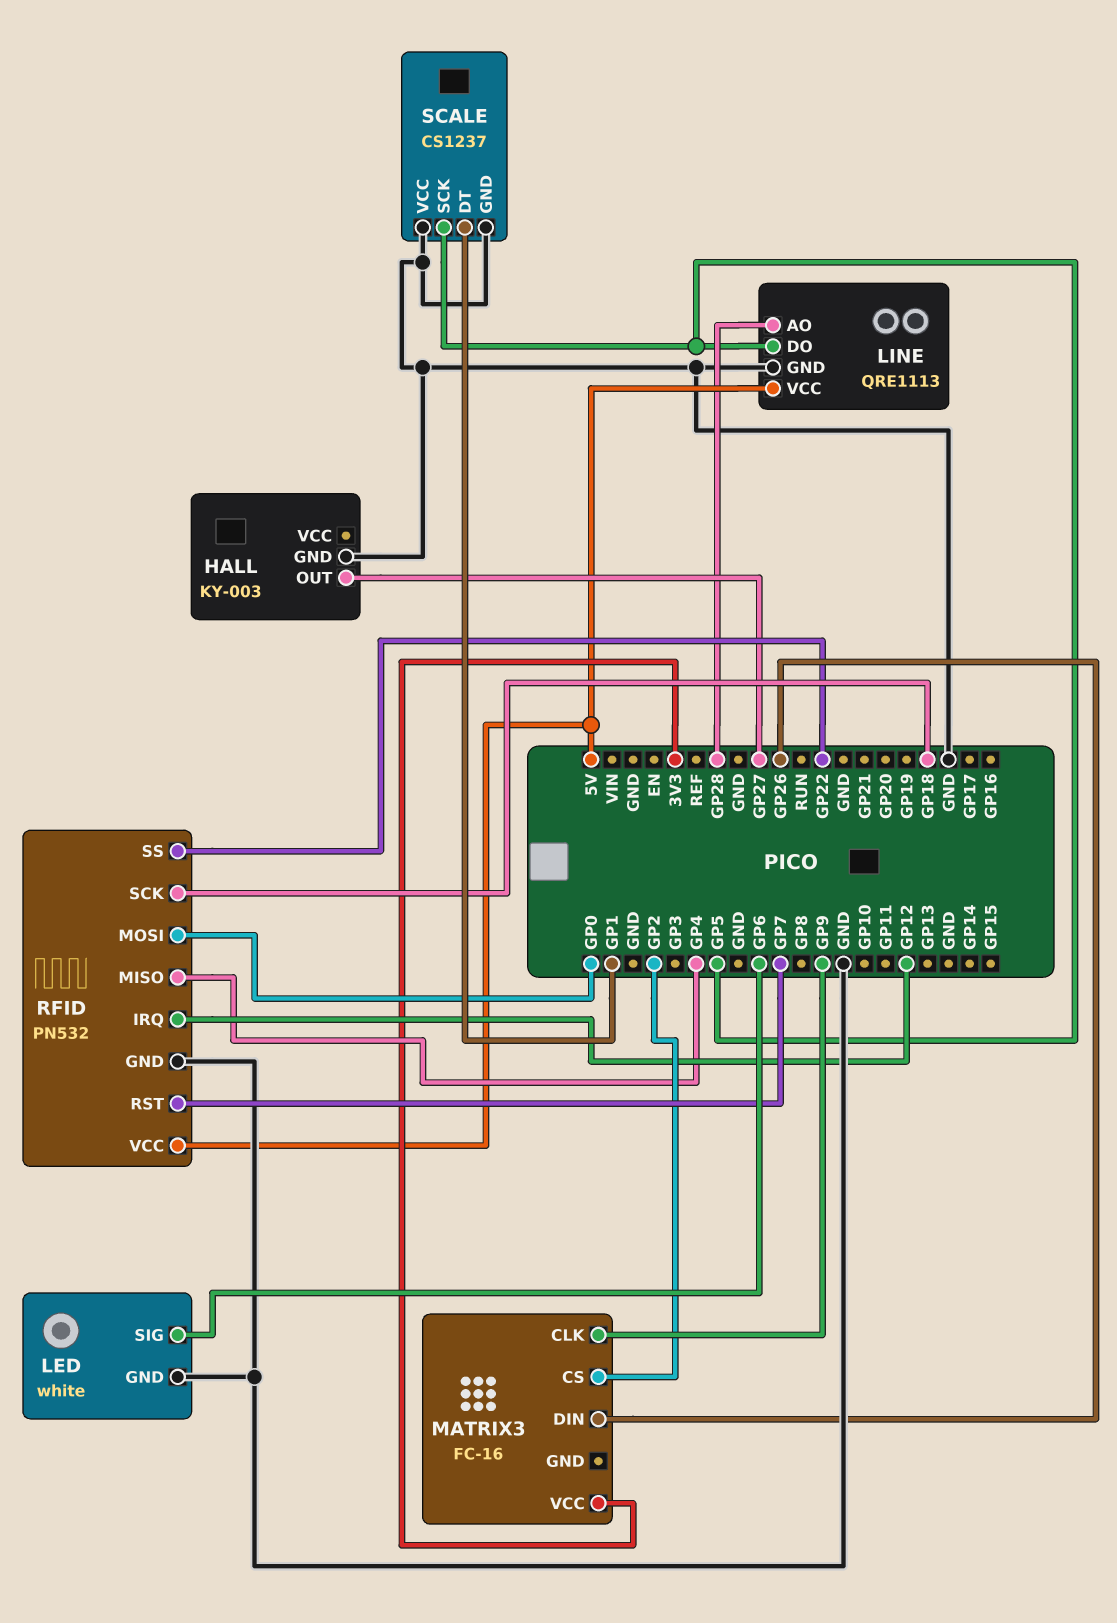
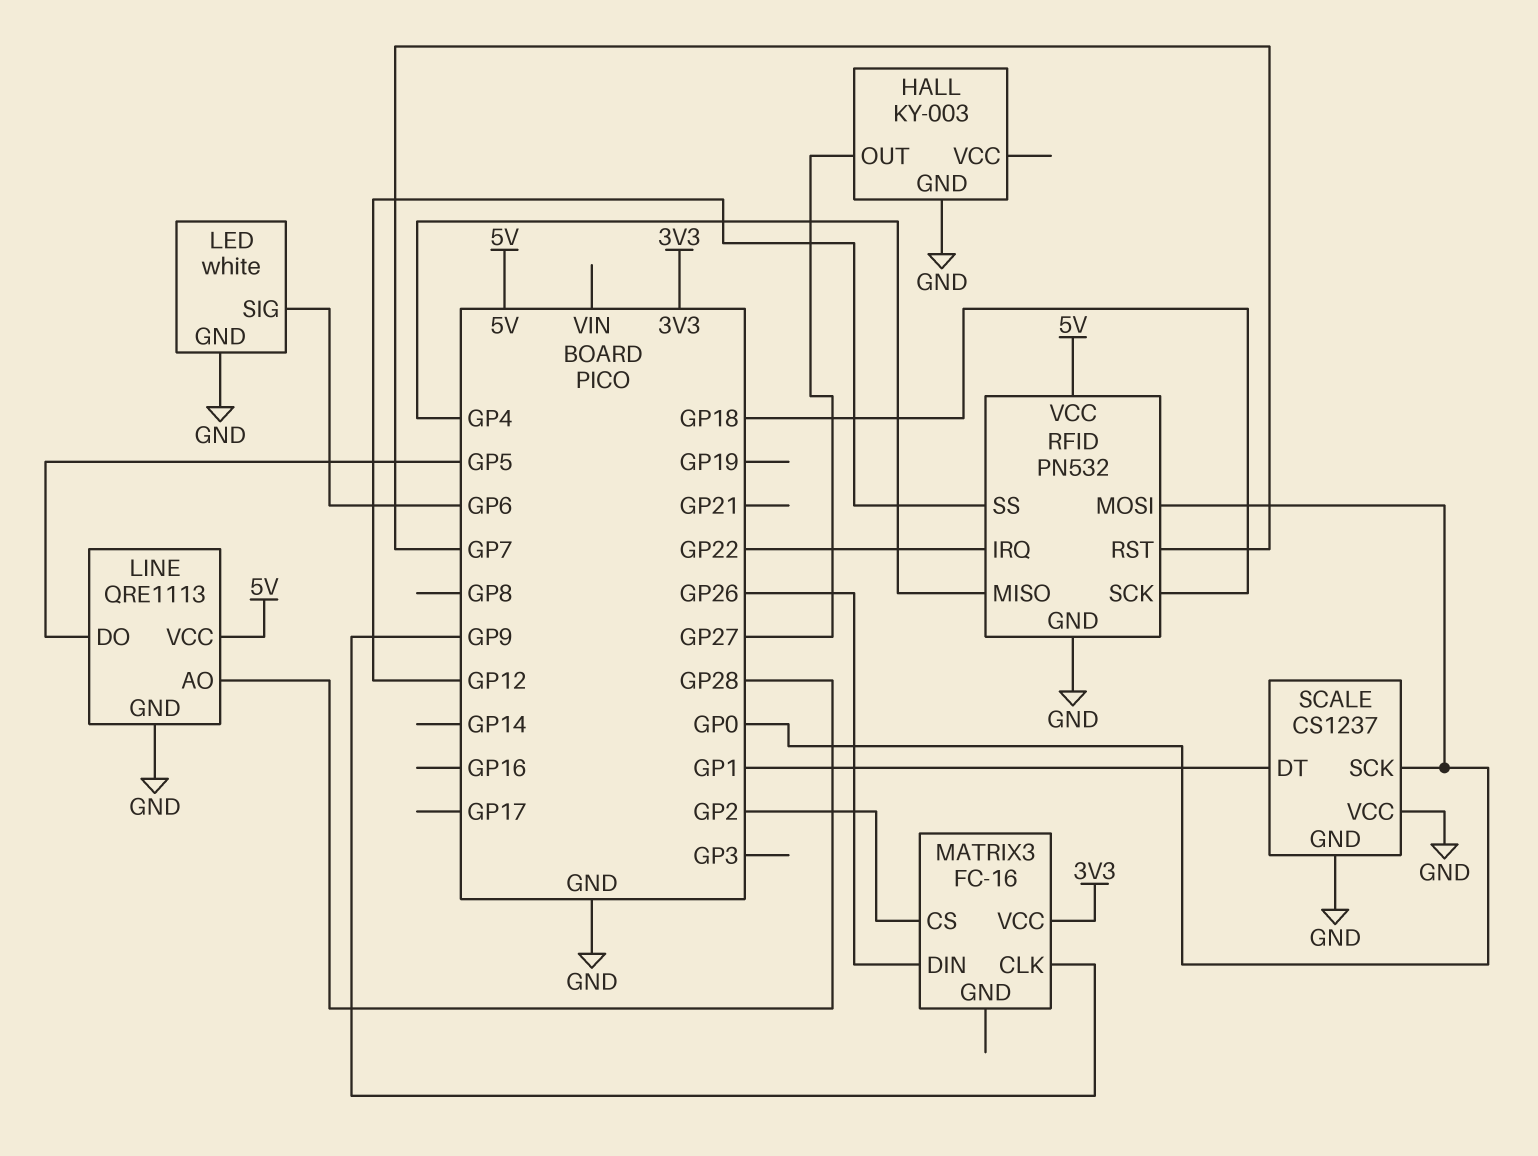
RFID pin IRQ: GP12 -> GP22
RFID pin SS: GP22 -> GP12
SCALE pin SCK: GP5 -> GP0

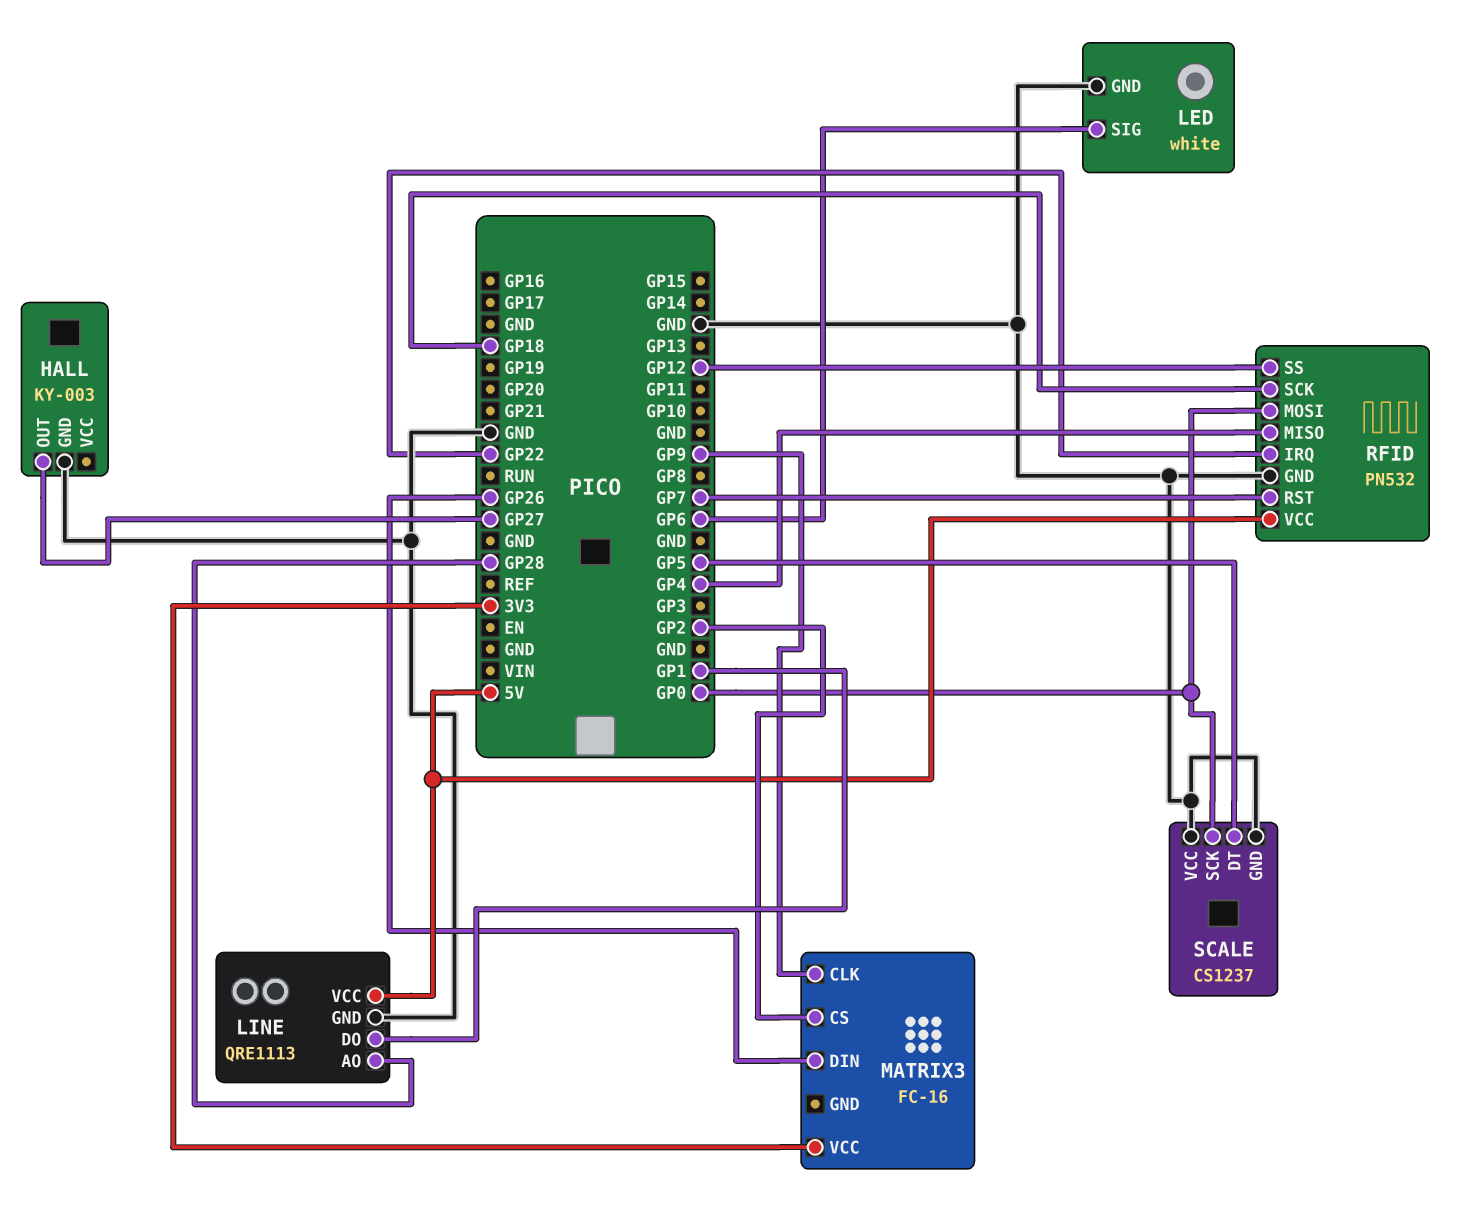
LINE pin DO: GP5 -> GP1
SCALE pin DT: GP1 -> GP5

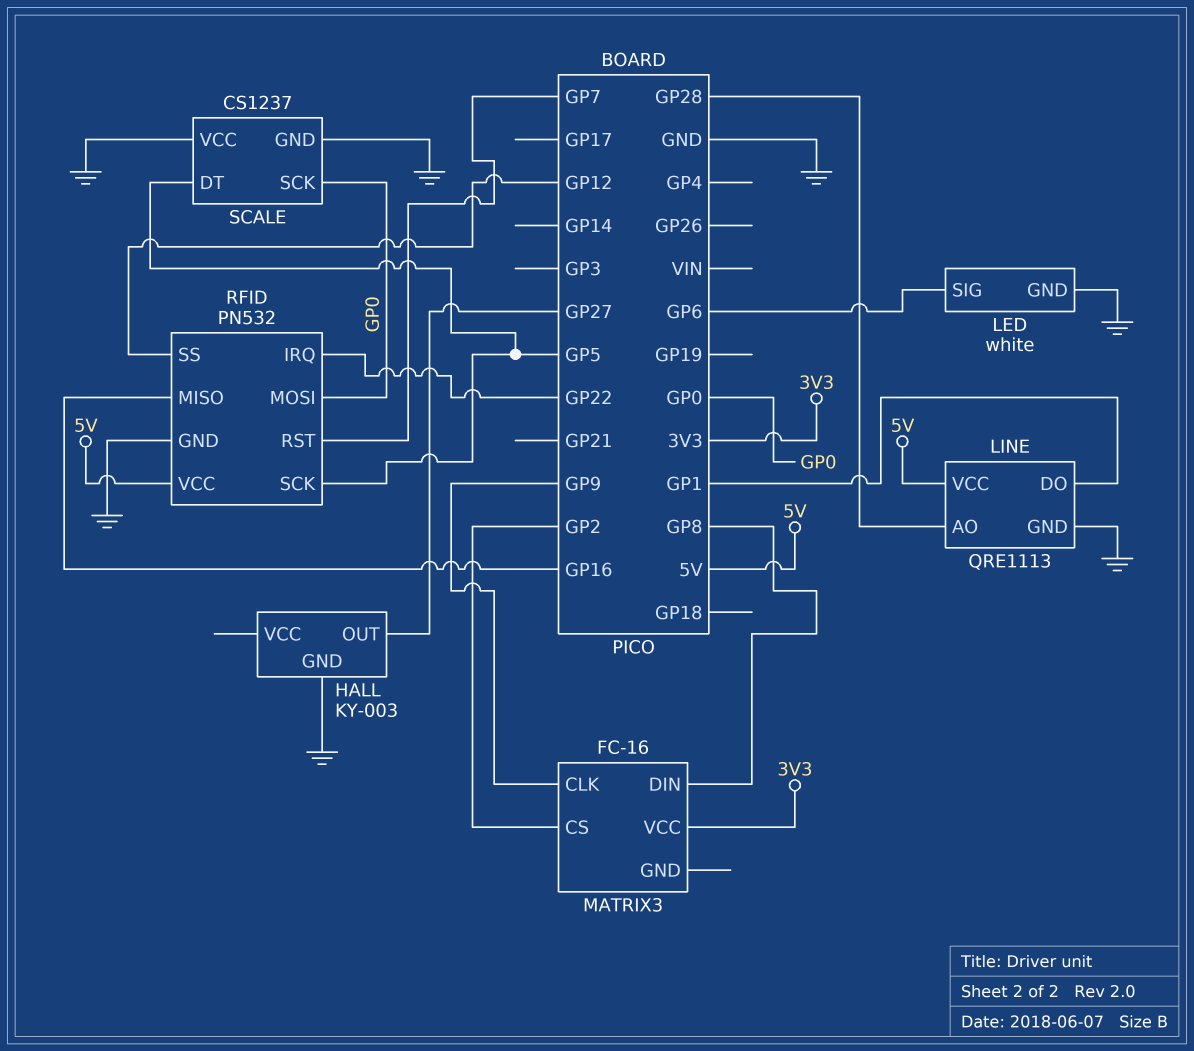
MATRIX3 pin DIN: GP26 -> GP8
RFID pin MISO: GP4 -> GP16
RFID pin SCK: GP18 -> GP5

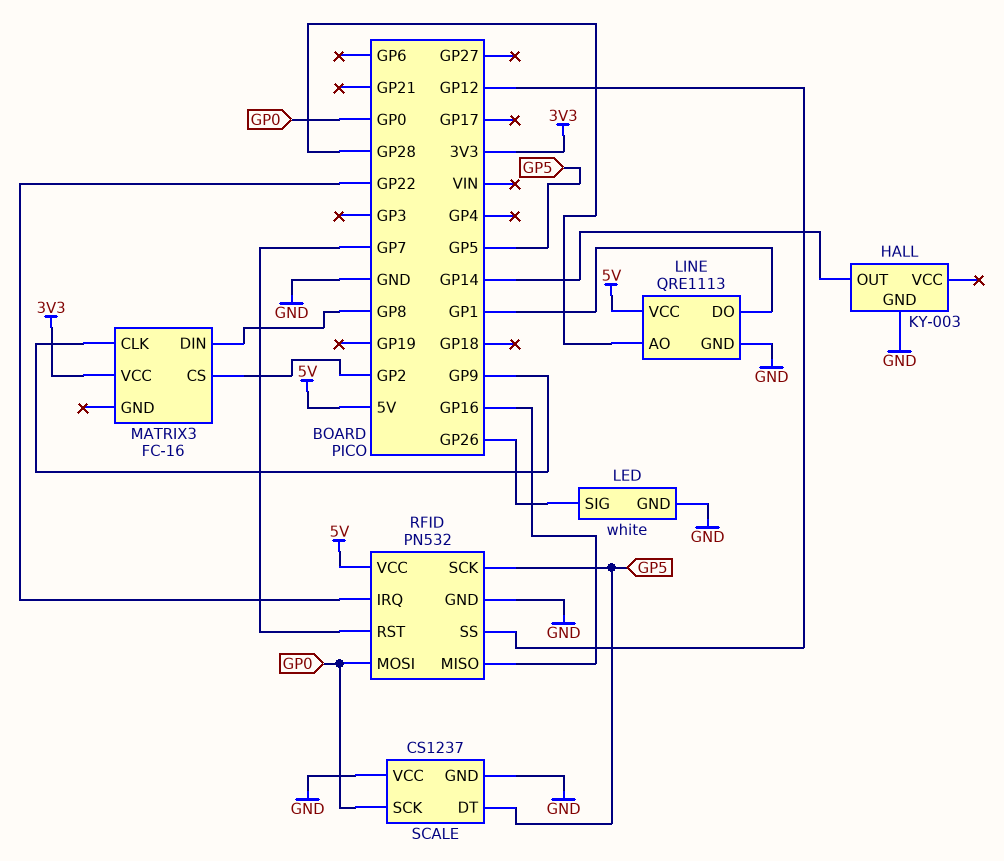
HALL pin OUT: GP27 -> GP14
LED pin SIG: GP6 -> GP26

